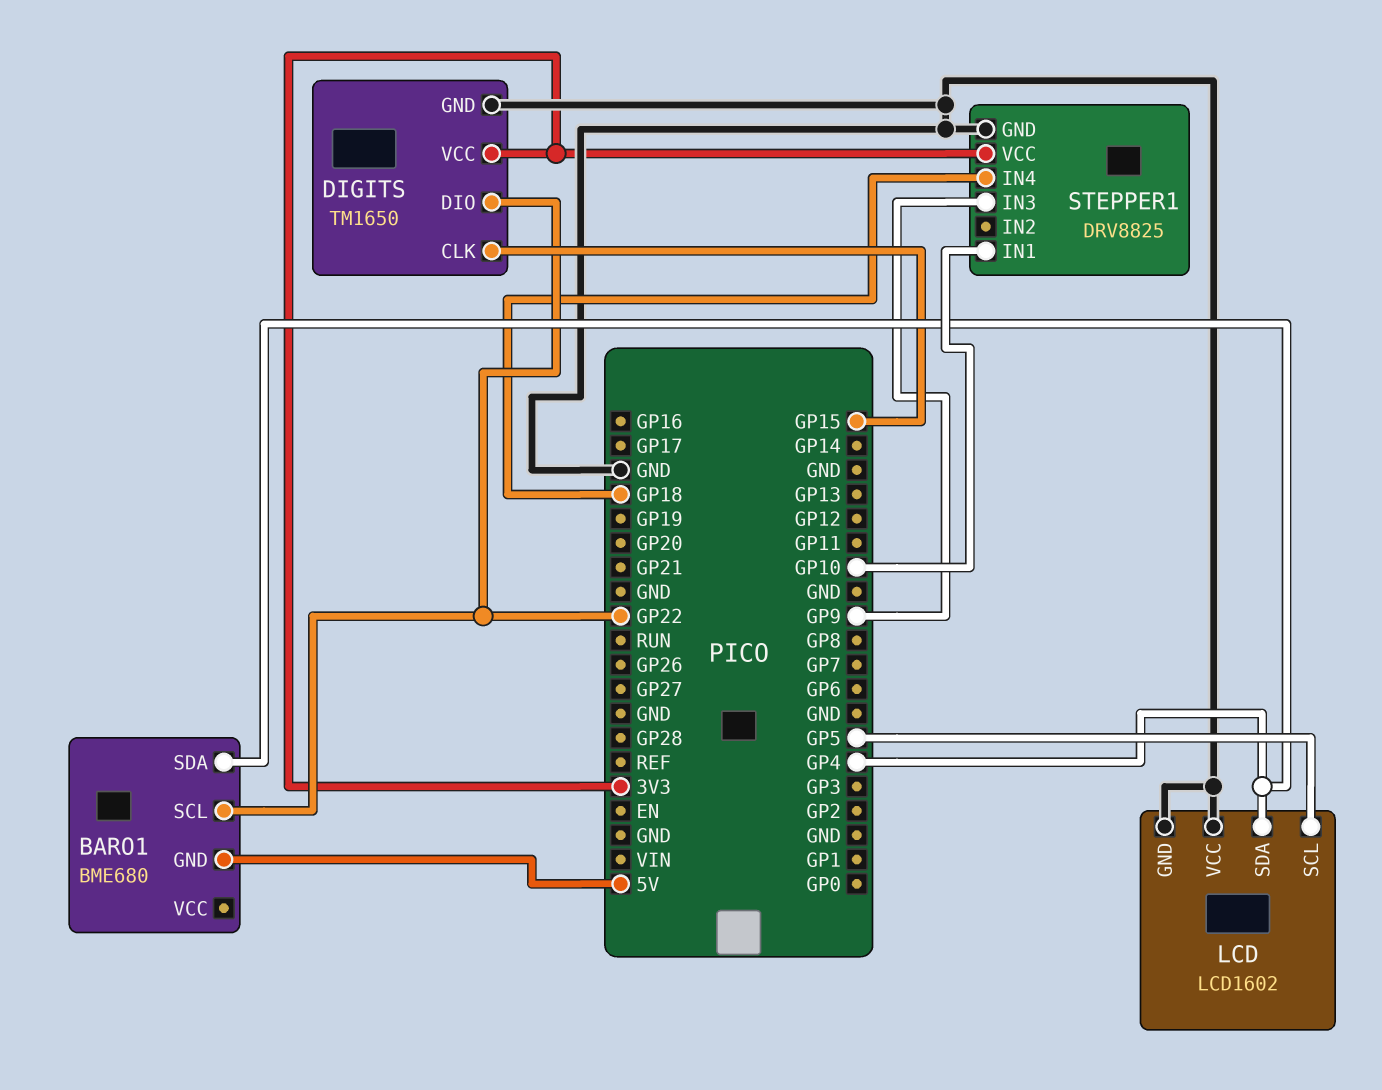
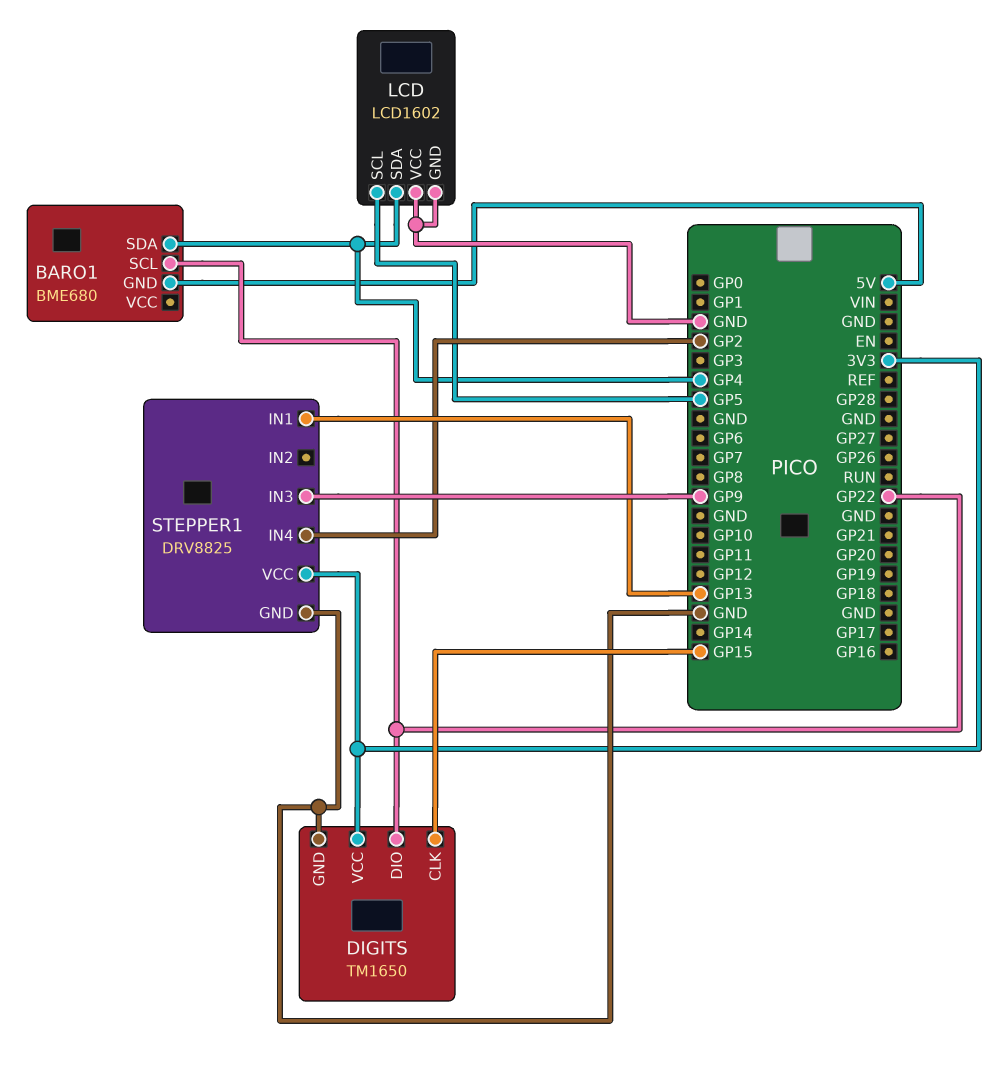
STEPPER1 pin IN1: GP10 -> GP13
STEPPER1 pin IN4: GP18 -> GP2

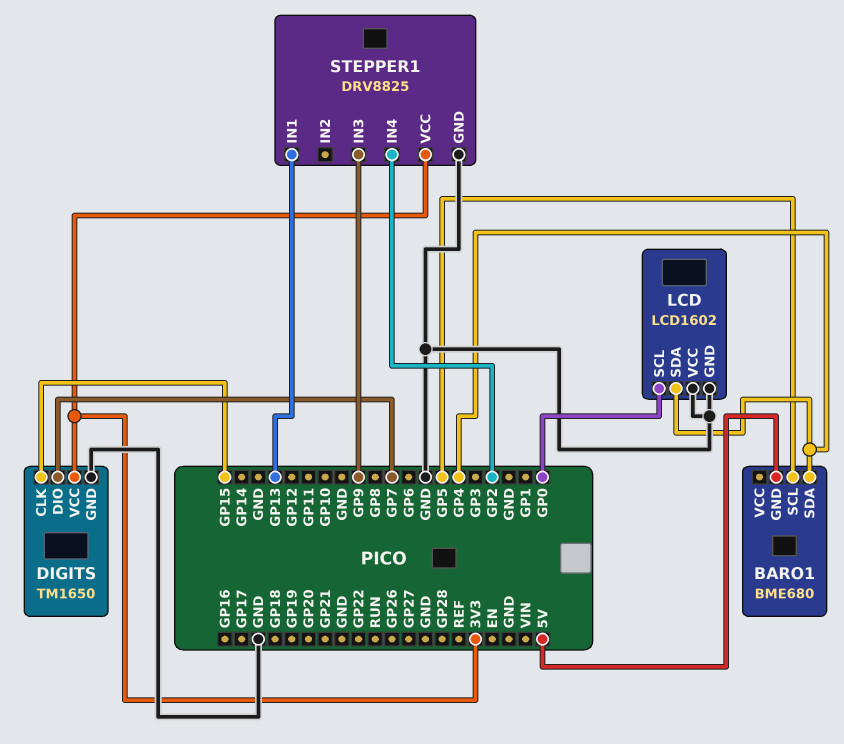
BARO1 pin SCL: GP22 -> GP5
DIGITS pin DIO: GP22 -> GP7
LCD pin SCL: GP5 -> GP0

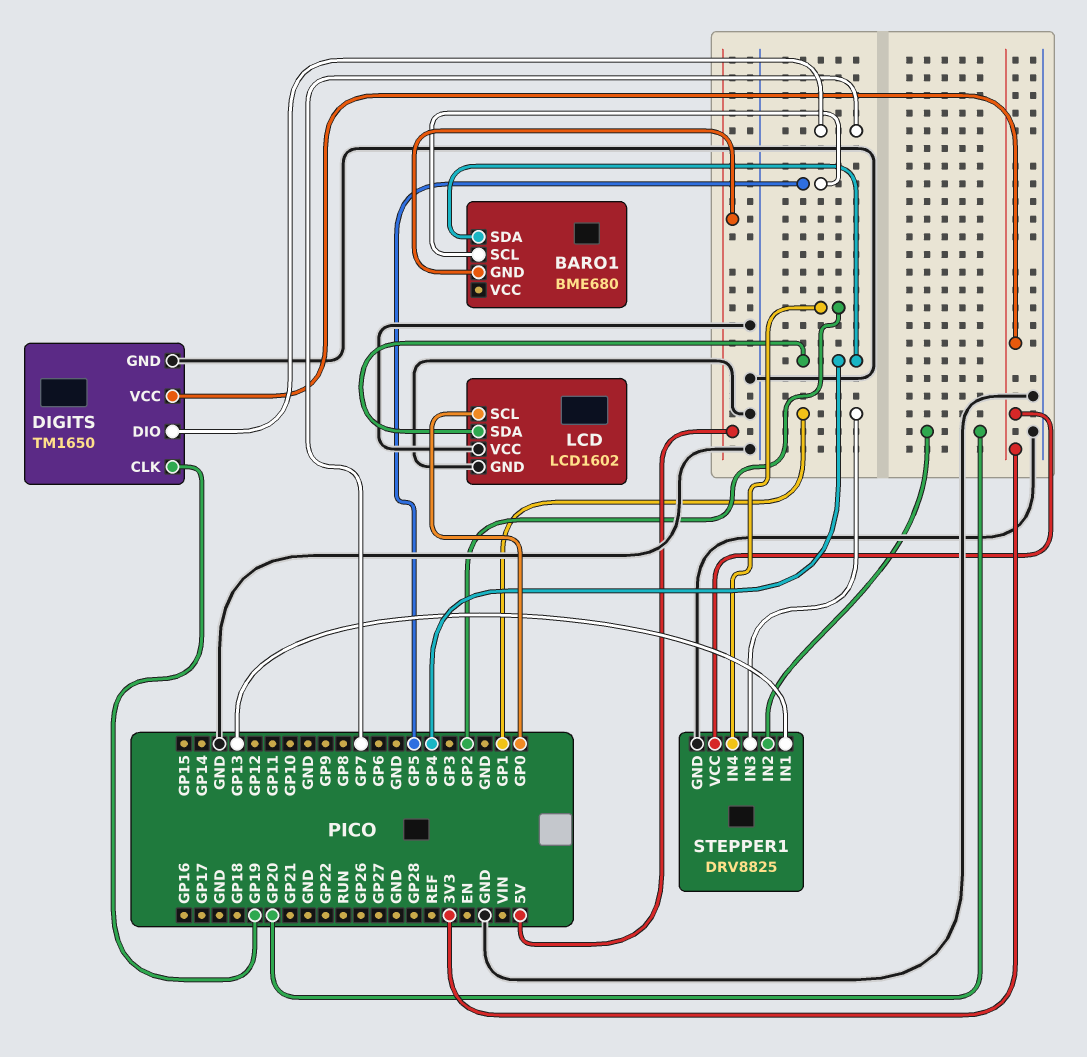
DIGITS pin CLK: GP15 -> GP19
STEPPER1 pin IN2: none -> GP20
STEPPER1 pin IN3: GP9 -> GP1

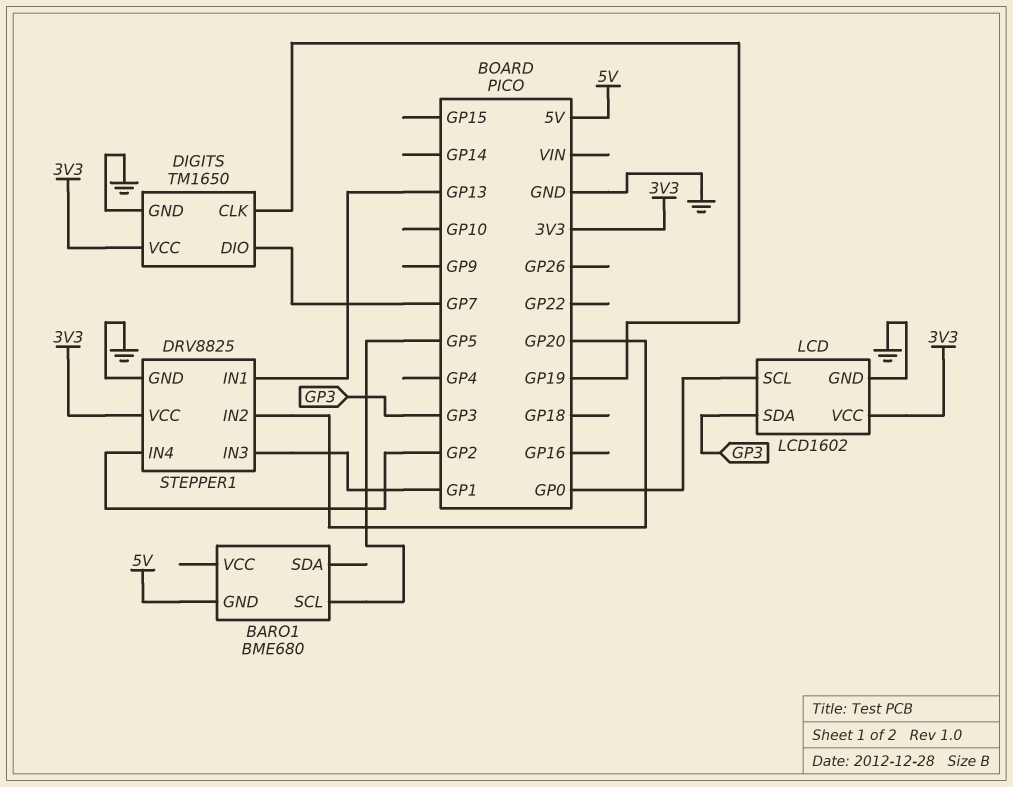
BARO1 pin SDA: GP4 -> none
LCD pin SDA: GP4 -> GP3
LCD pin VCC: GND -> 3V3

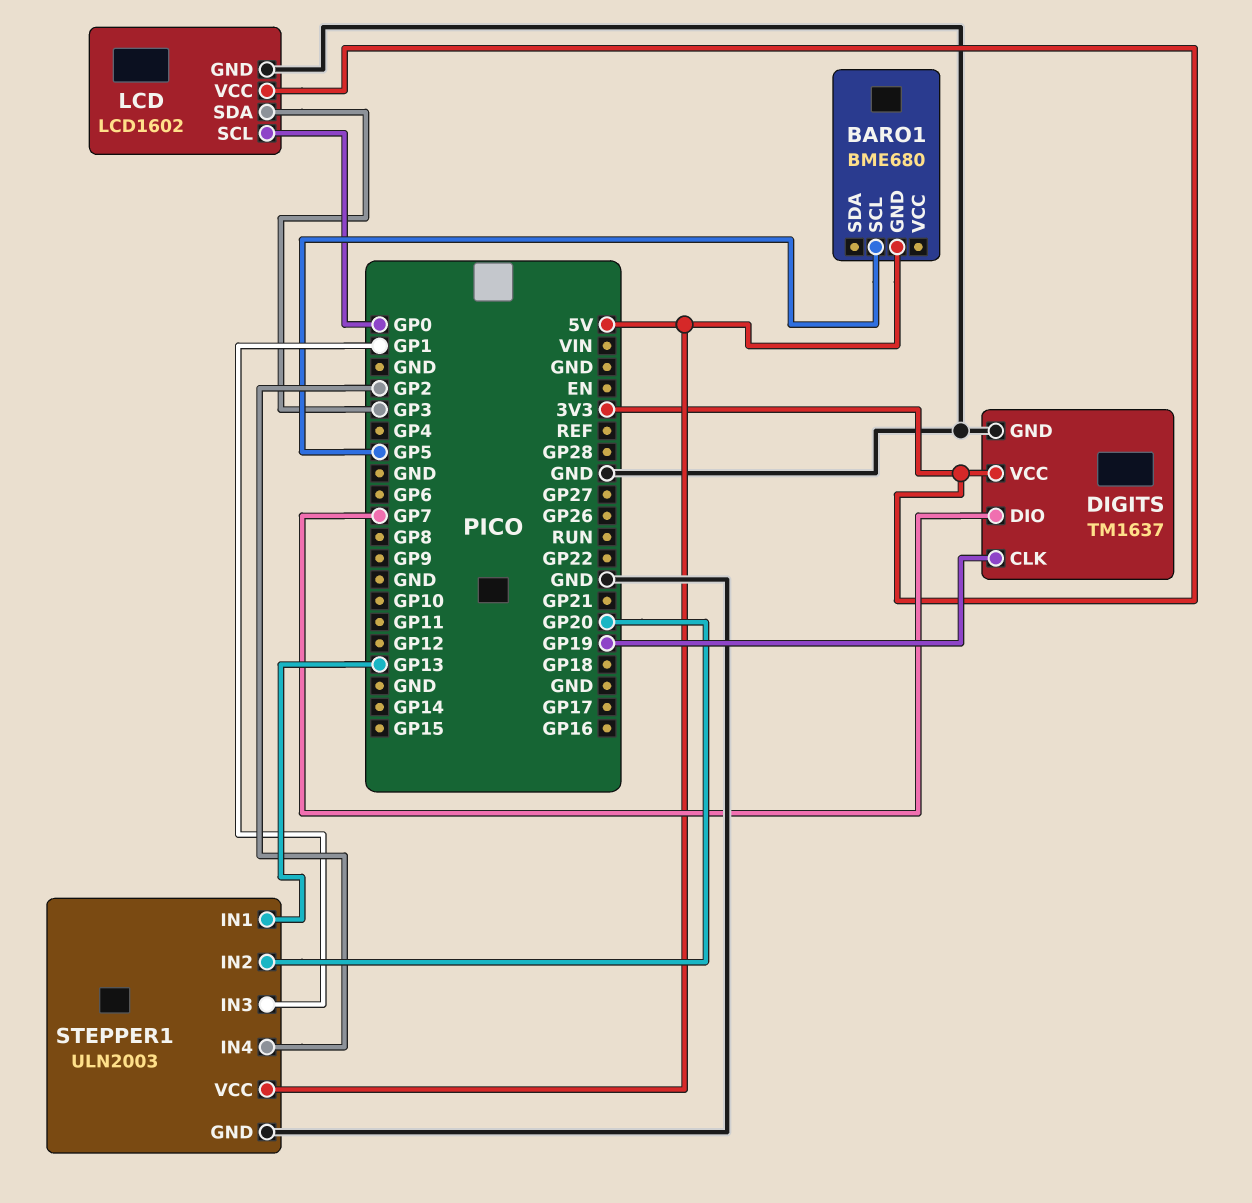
DIGITS: TM1650 -> TM1637
STEPPER1: DRV8825 -> ULN2003
STEPPER1 pin VCC: 3V3 -> 5V

